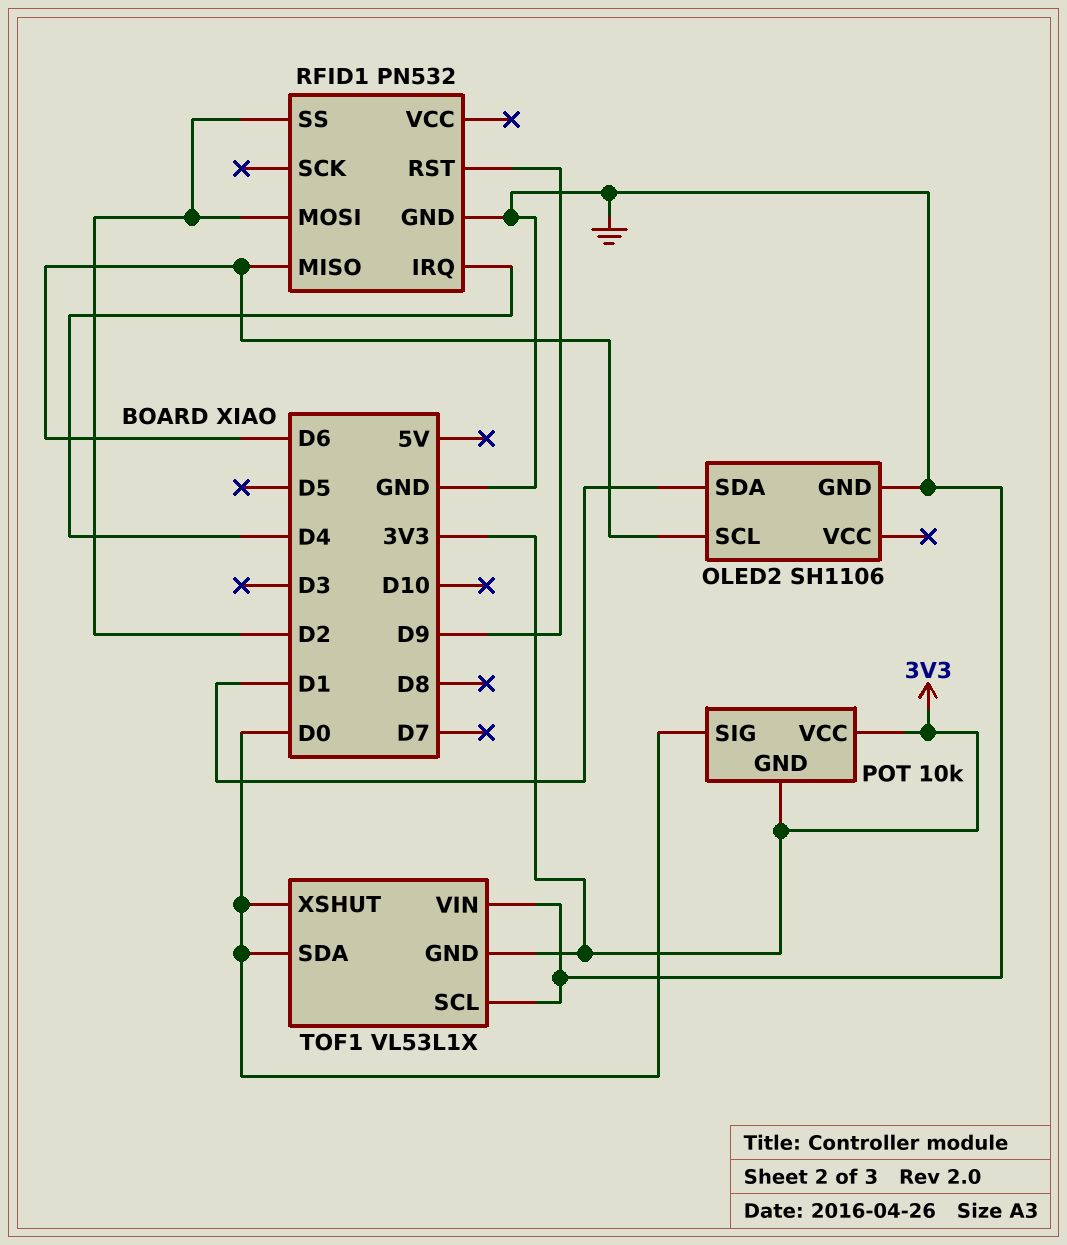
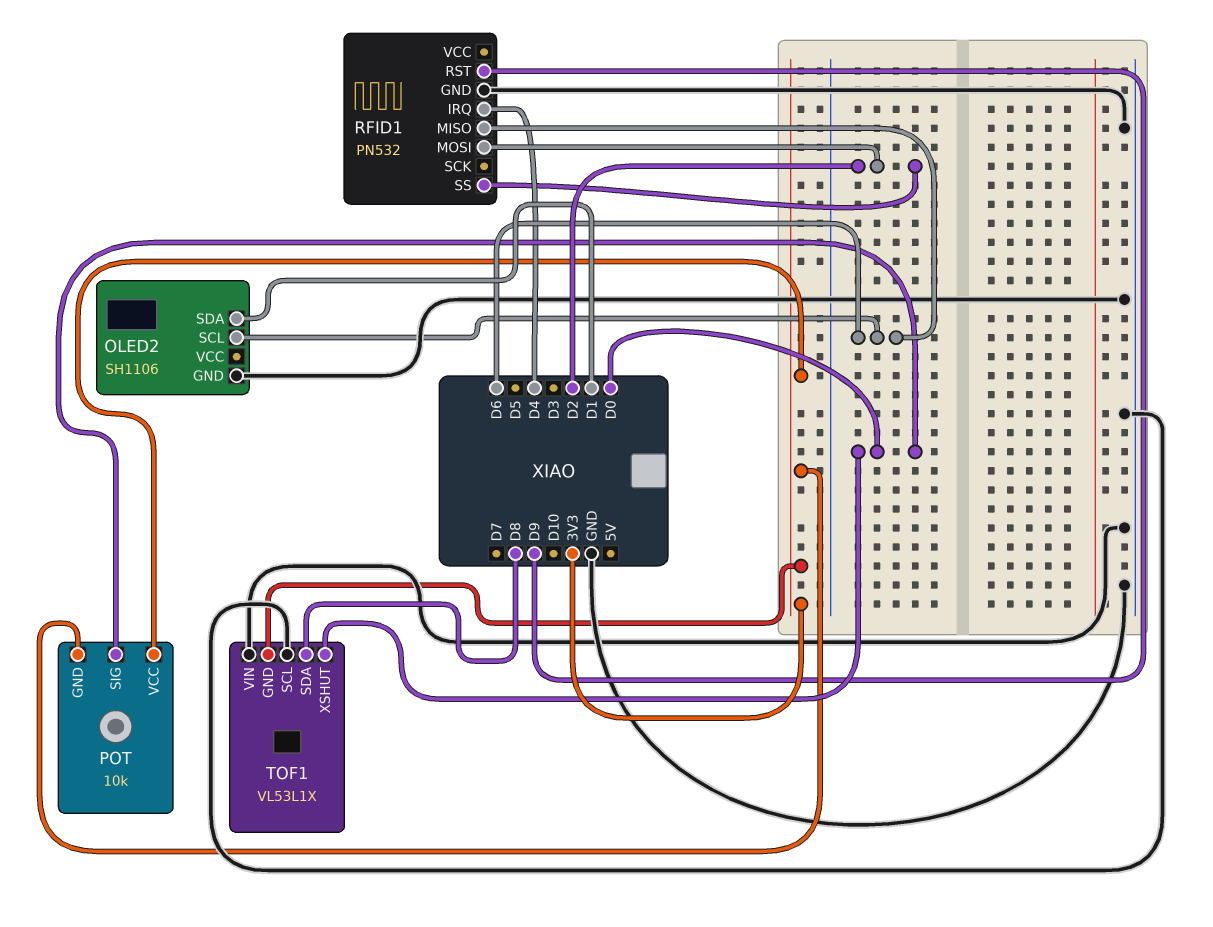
TOF1 pin SDA: D0 -> D8

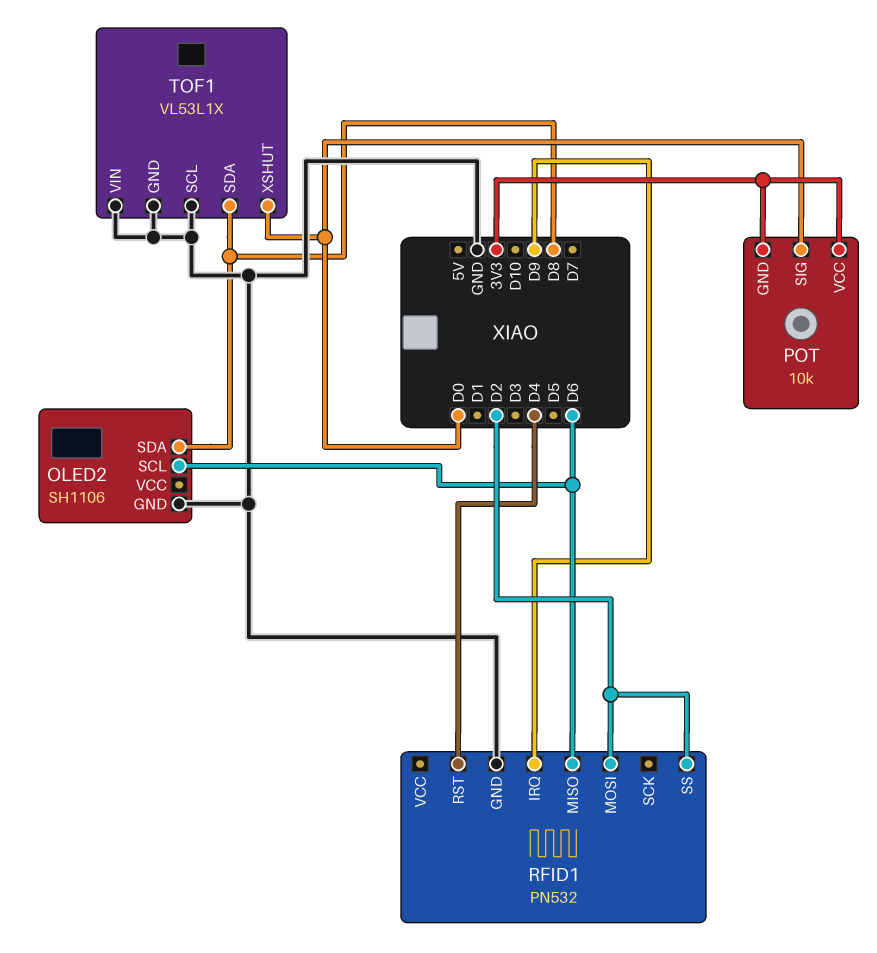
OLED2 pin SDA: D1 -> D8
RFID1 pin IRQ: D4 -> D9
RFID1 pin RST: D9 -> D4
TOF1 pin GND: 3V3 -> GND

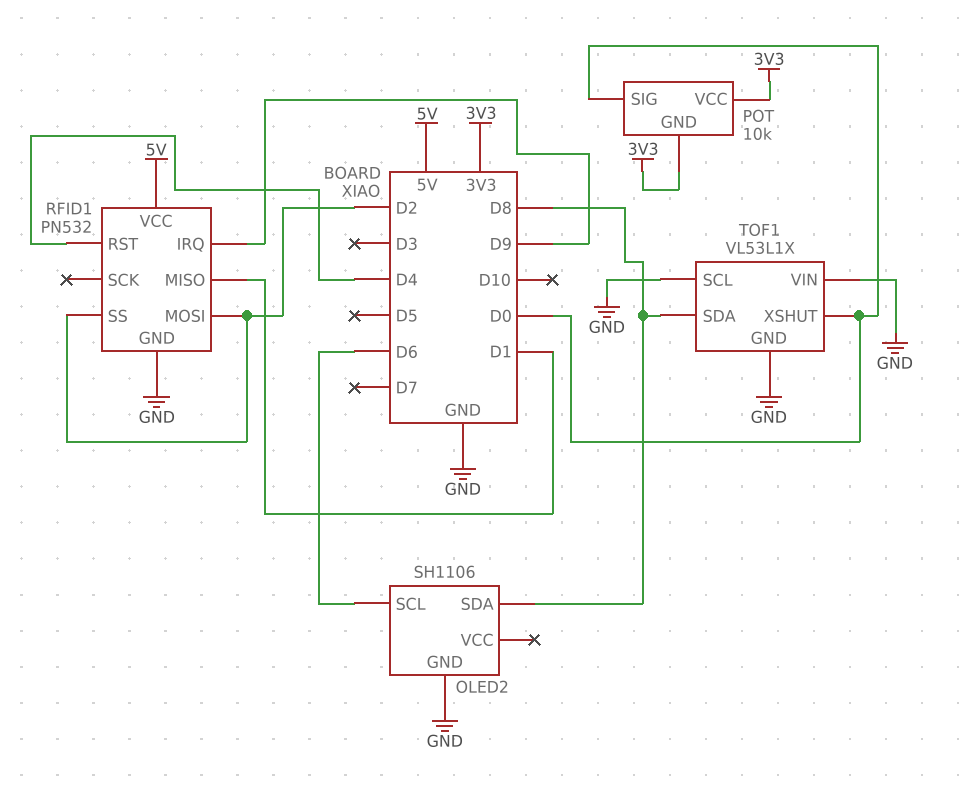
RFID1 pin MISO: D6 -> D1
RFID1 pin VCC: none -> 5V

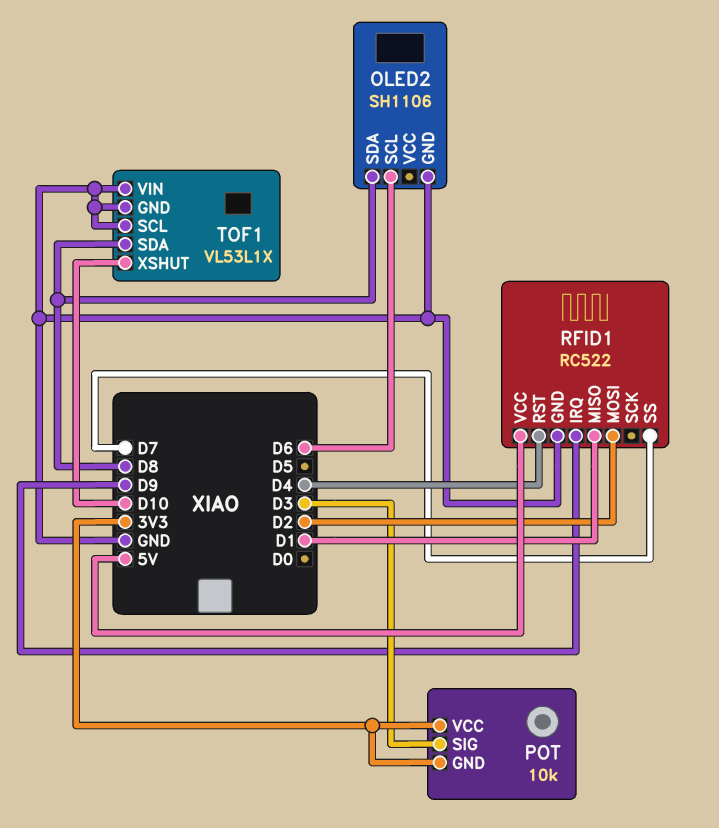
POT pin SIG: D0 -> D3
RFID1: PN532 -> RC522
RFID1 pin SS: D2 -> D7
TOF1 pin XSHUT: D0 -> D10

